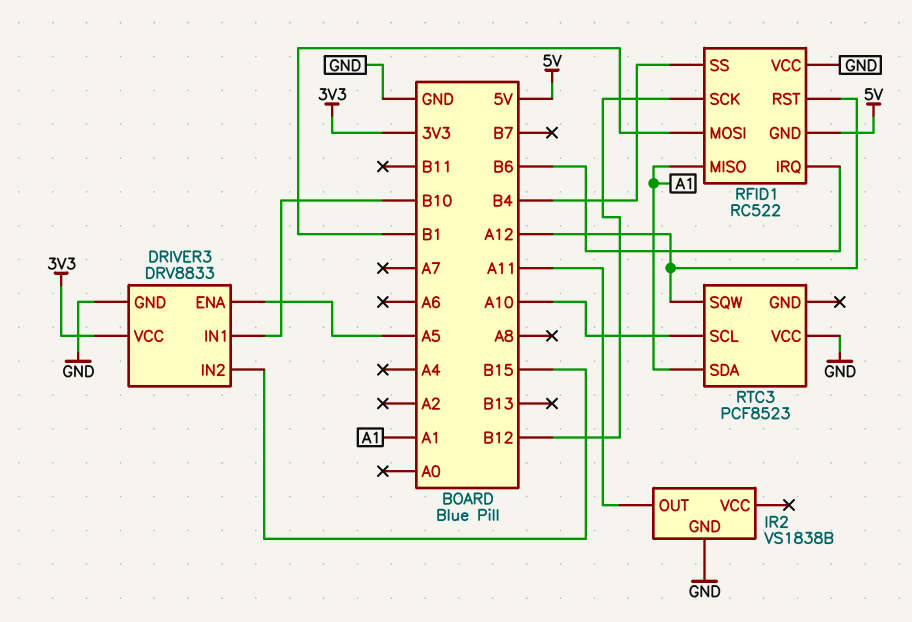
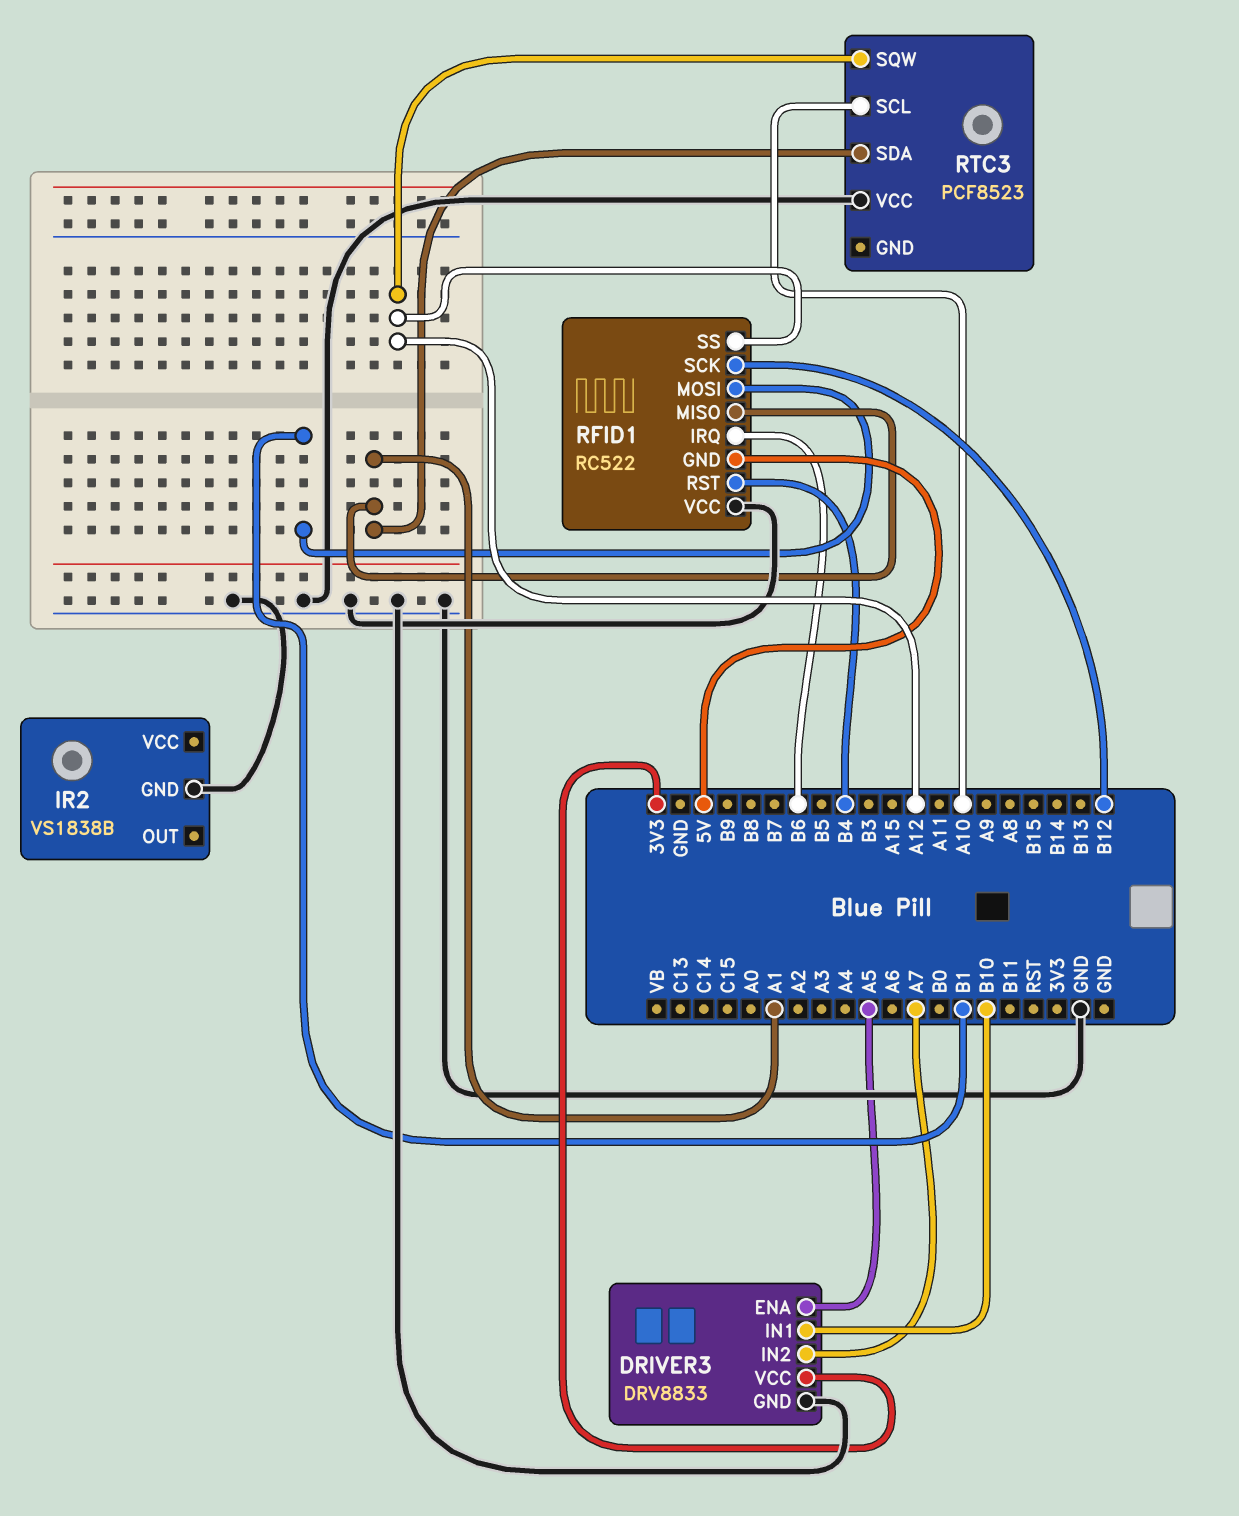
DRIVER3 pin IN2: B15 -> A7
IR2 pin OUT: A11 -> none
RFID1 pin RST: A12 -> B4
RFID1 pin SS: B4 -> A12

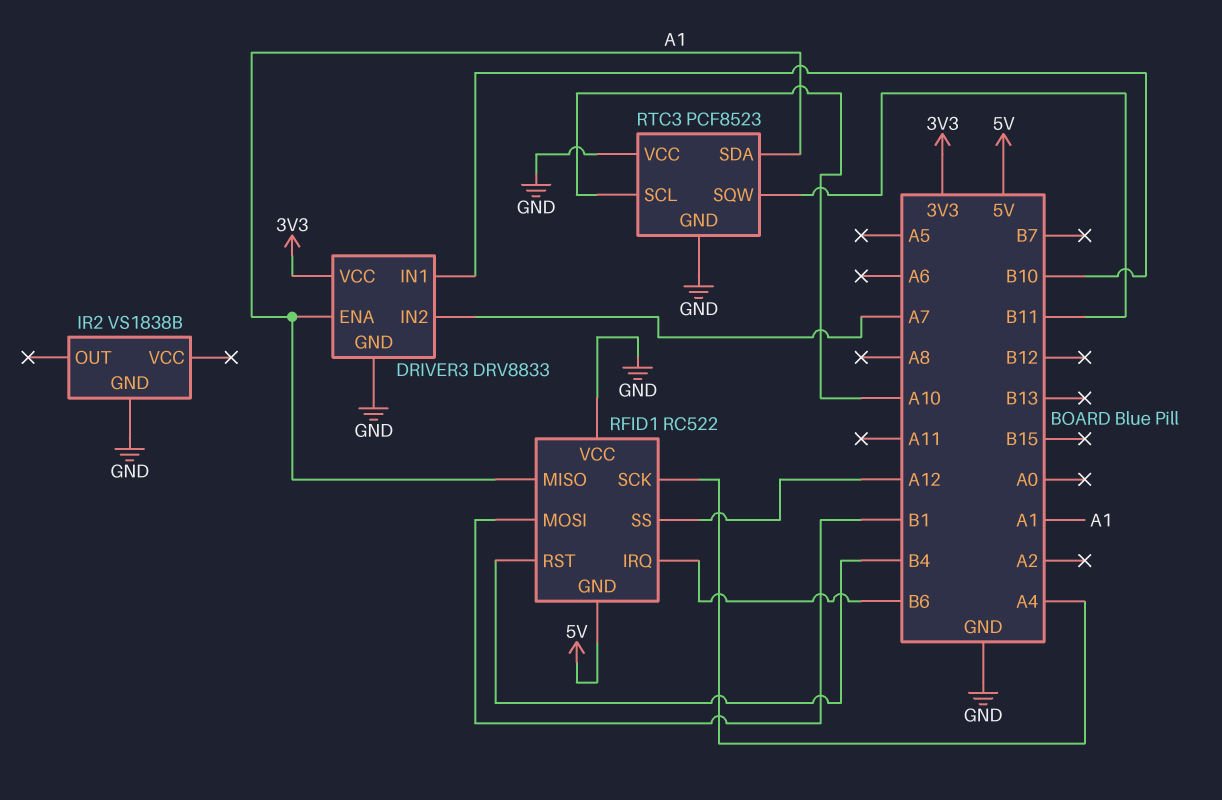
DRIVER3 pin ENA: A5 -> A1
RFID1 pin SCK: B12 -> A4
RTC3 pin GND: none -> GND
RTC3 pin SQW: A12 -> B11

